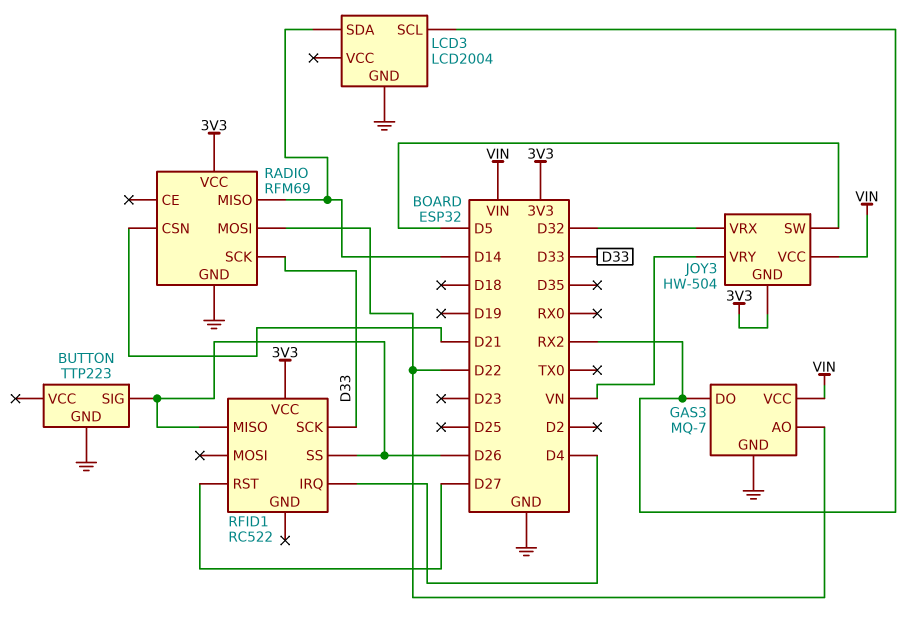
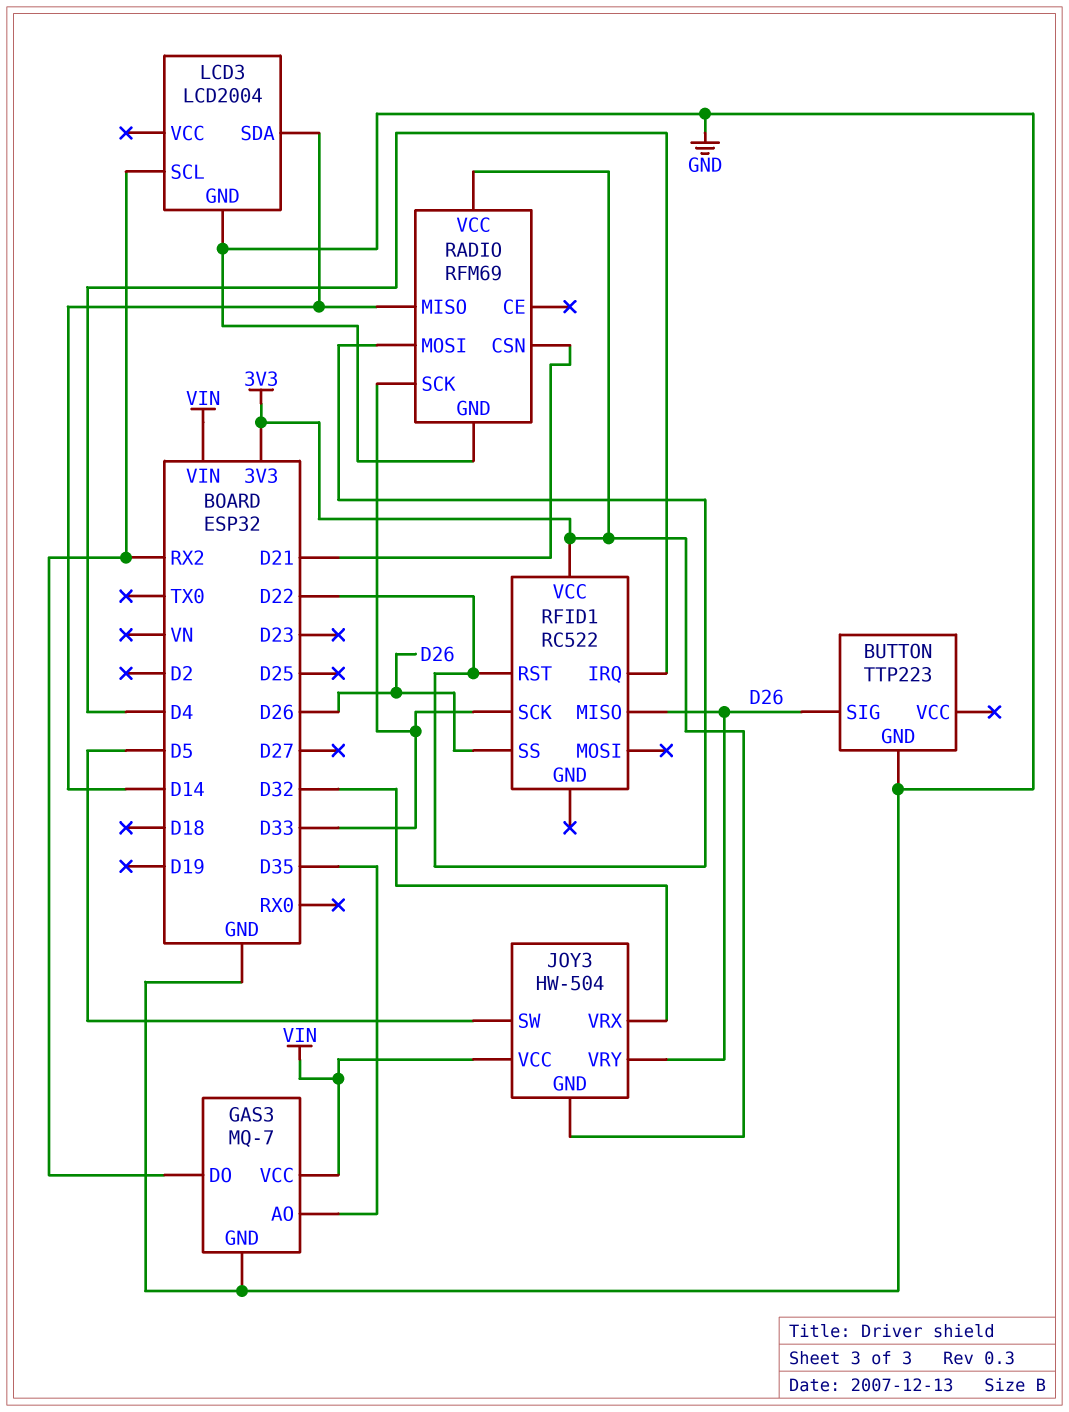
GAS3 pin AO: D22 -> D35
JOY3 pin VRY: VN -> D26
RFID1 pin RST: D27 -> D22

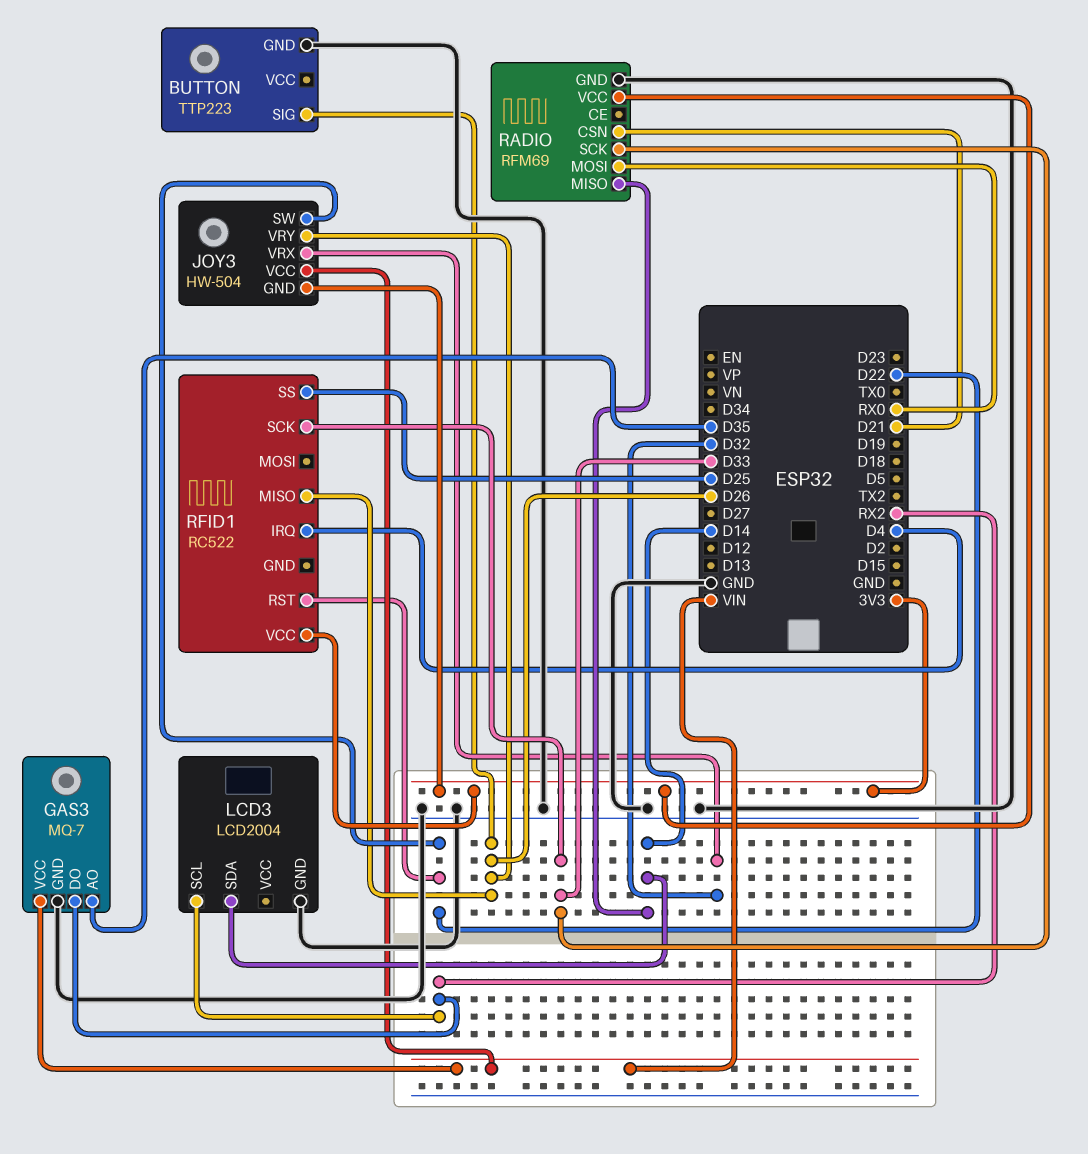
JOY3 pin SW: D5 -> D22
RADIO pin MOSI: D22 -> RX0
RFID1 pin SS: D26 -> D25

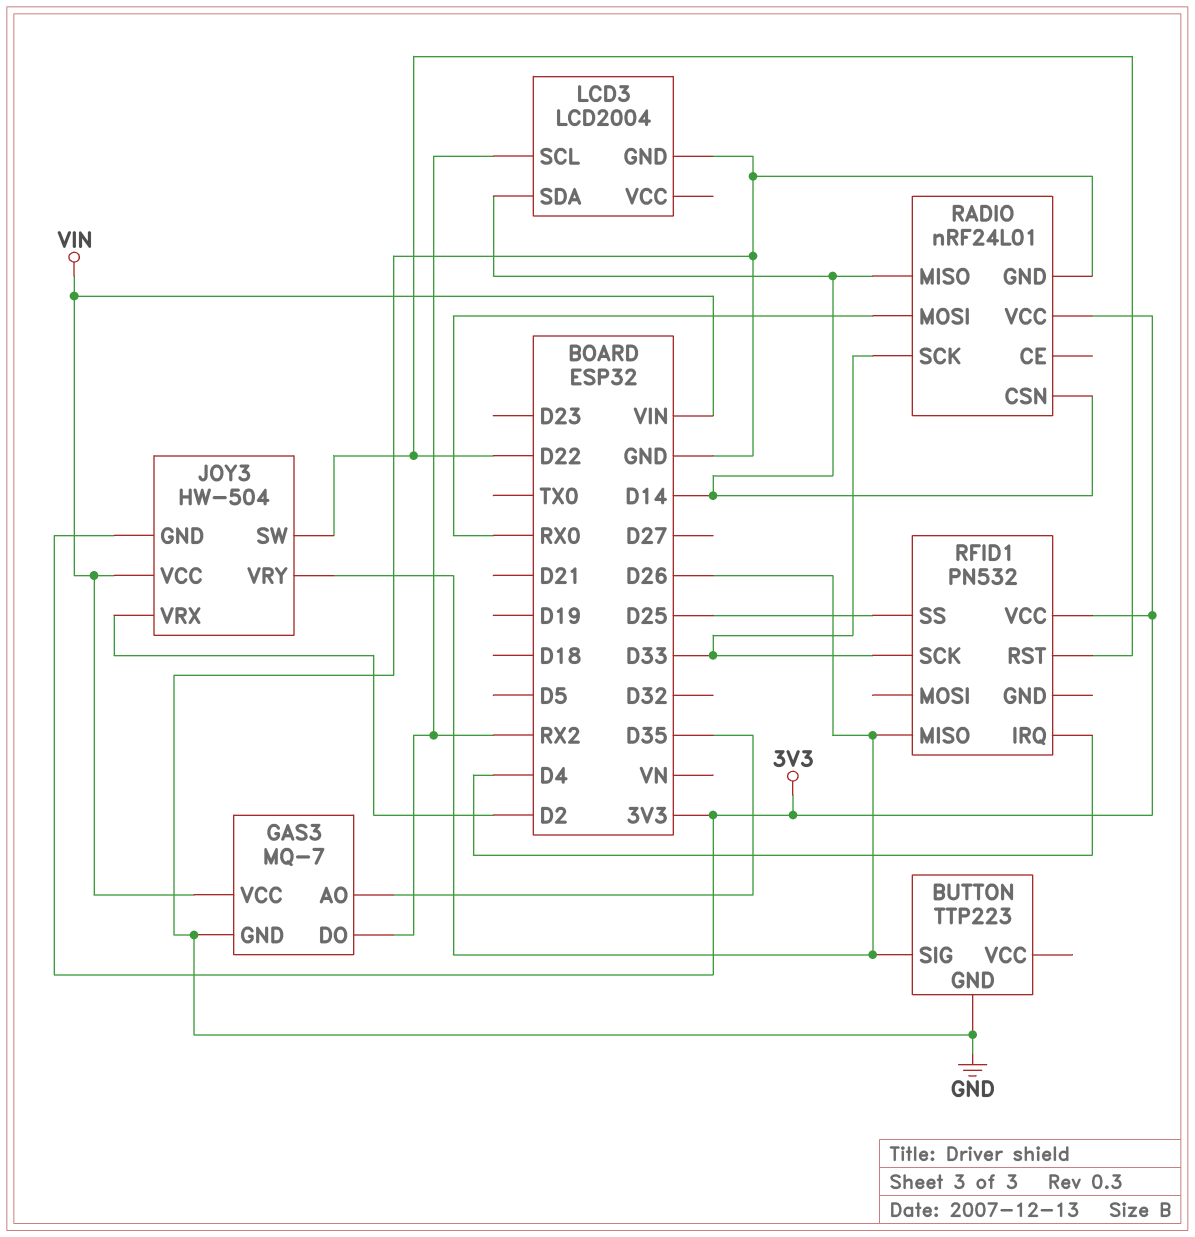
JOY3 pin VRX: D32 -> D2
RADIO: RFM69 -> nRF24L01
RADIO pin CSN: D21 -> D14
RFID1: RC522 -> PN532

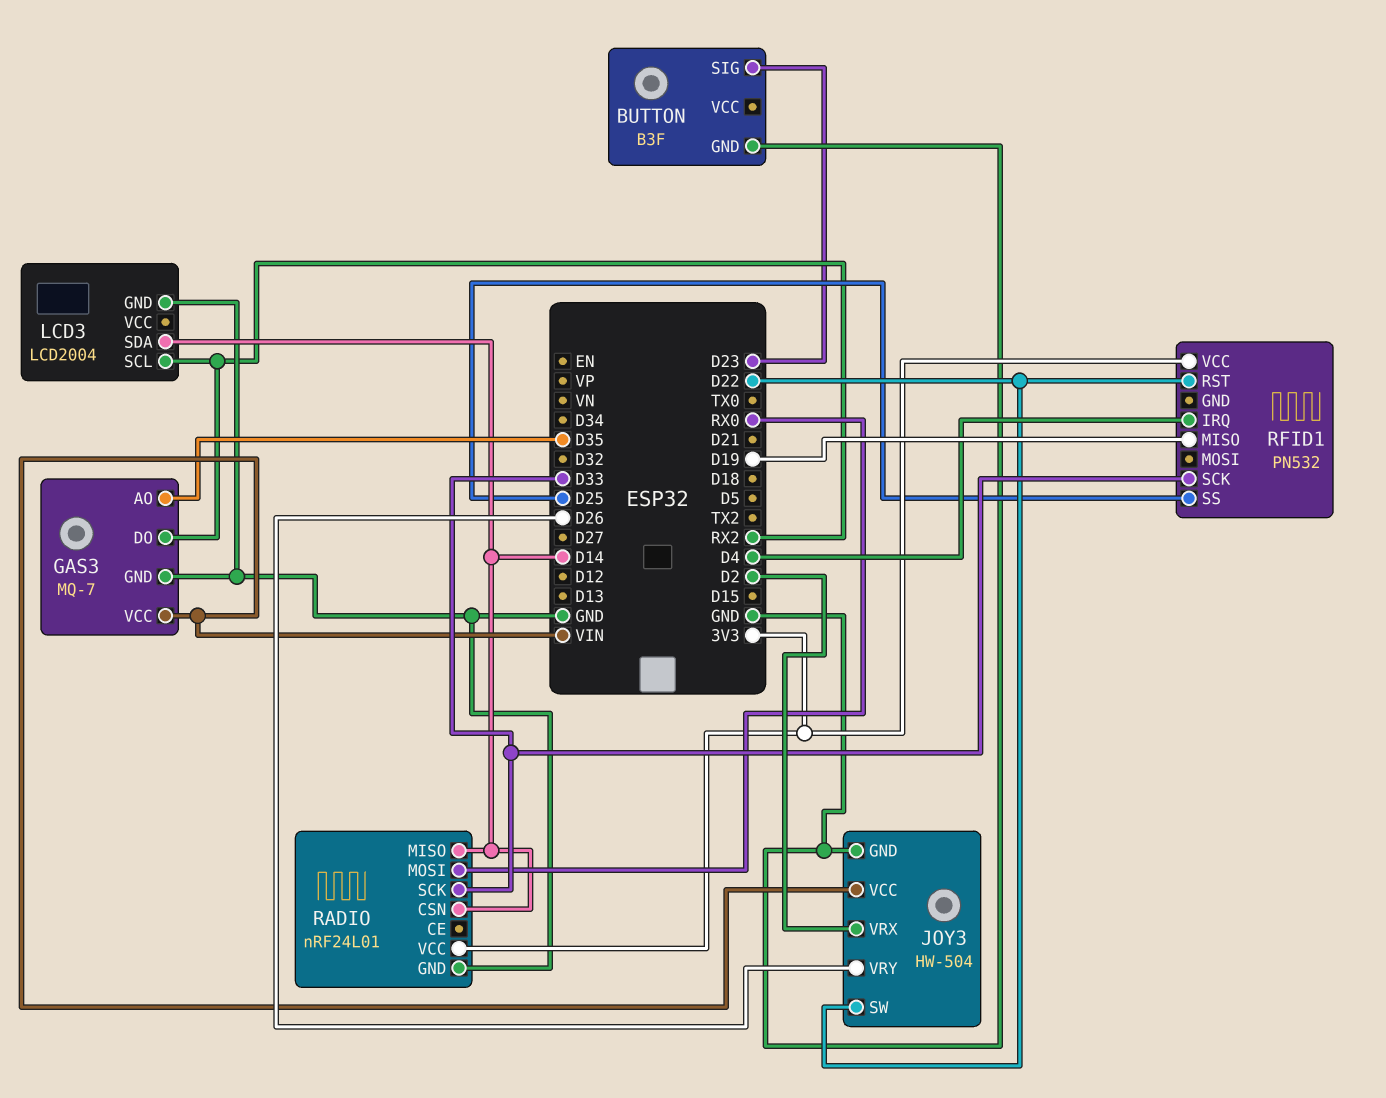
BUTTON: TTP223 -> B3F
BUTTON pin SIG: D26 -> D23
JOY3 pin GND: 3V3 -> GND
RFID1 pin MISO: D26 -> D19

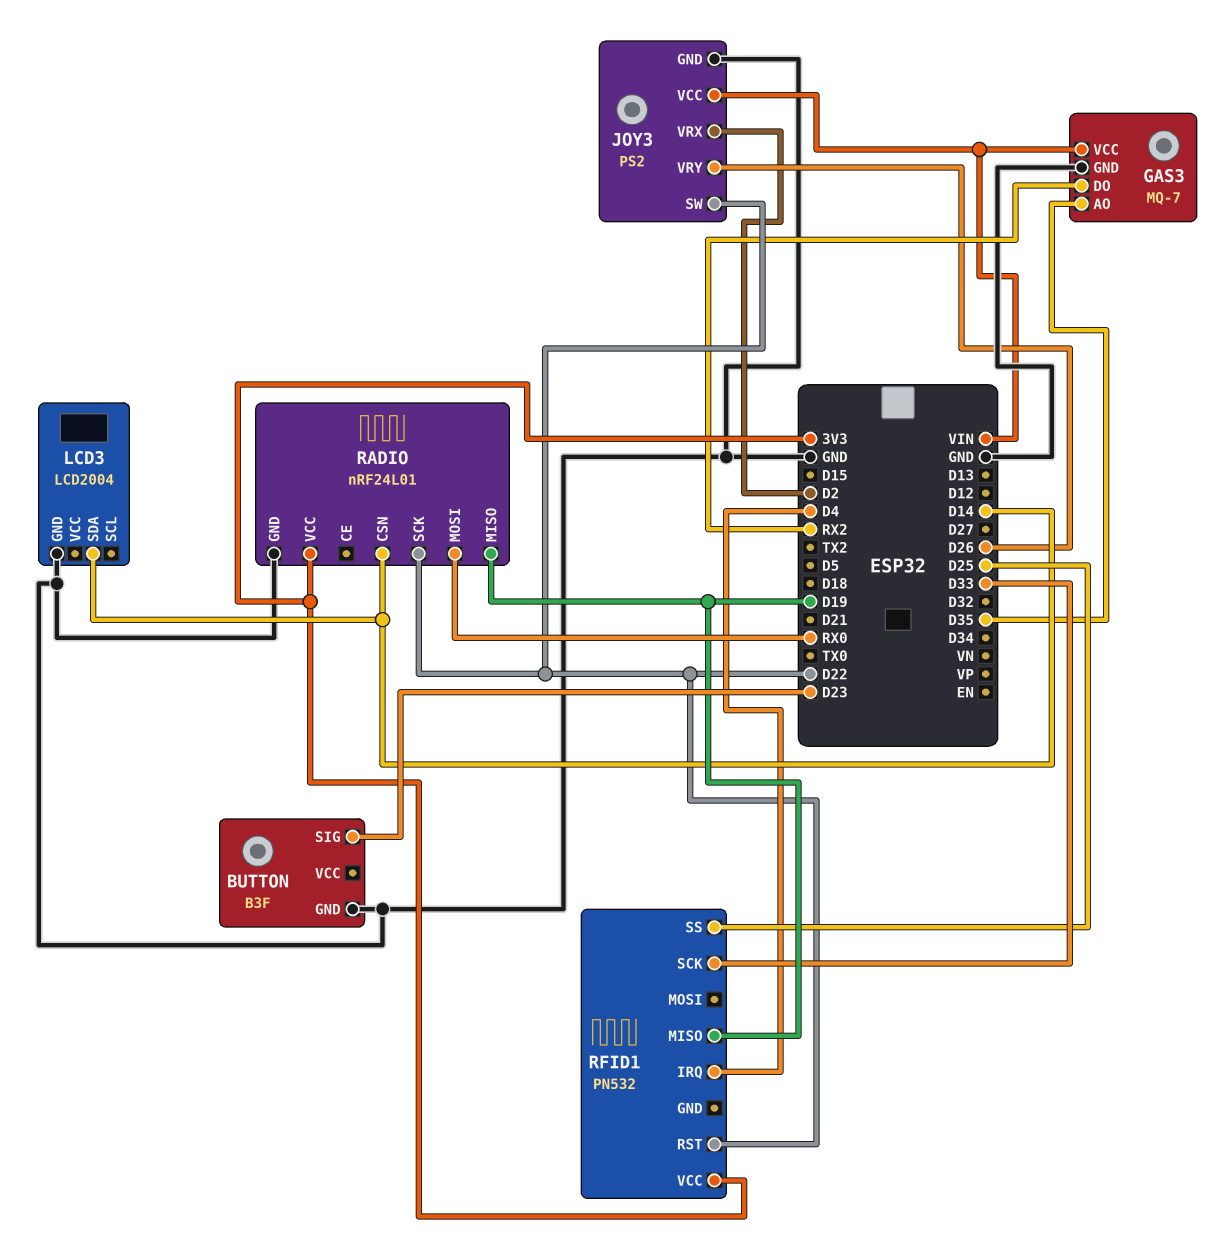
JOY3: HW-504 -> PS2
LCD3 pin SCL: RX2 -> none
RADIO pin MISO: D14 -> D19
RADIO pin SCK: D33 -> D22

